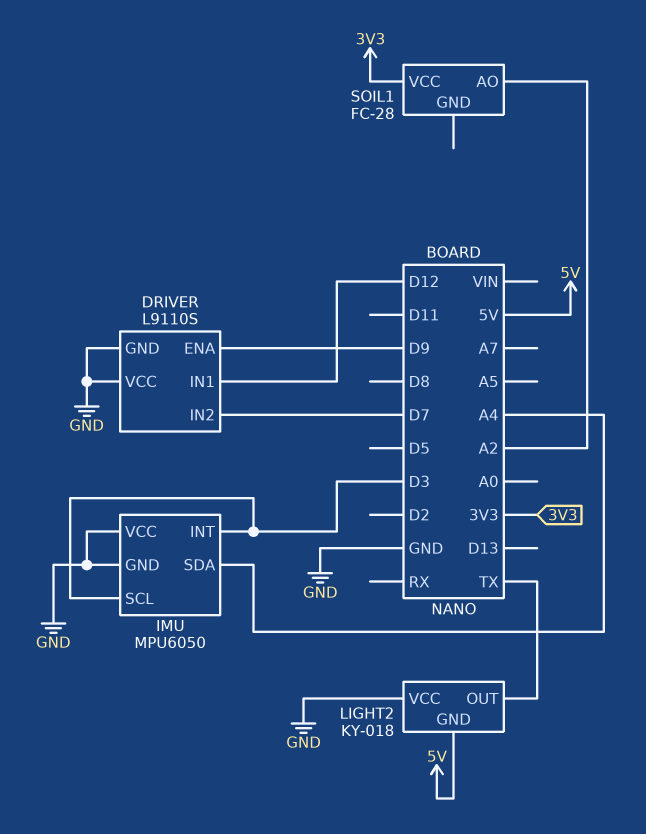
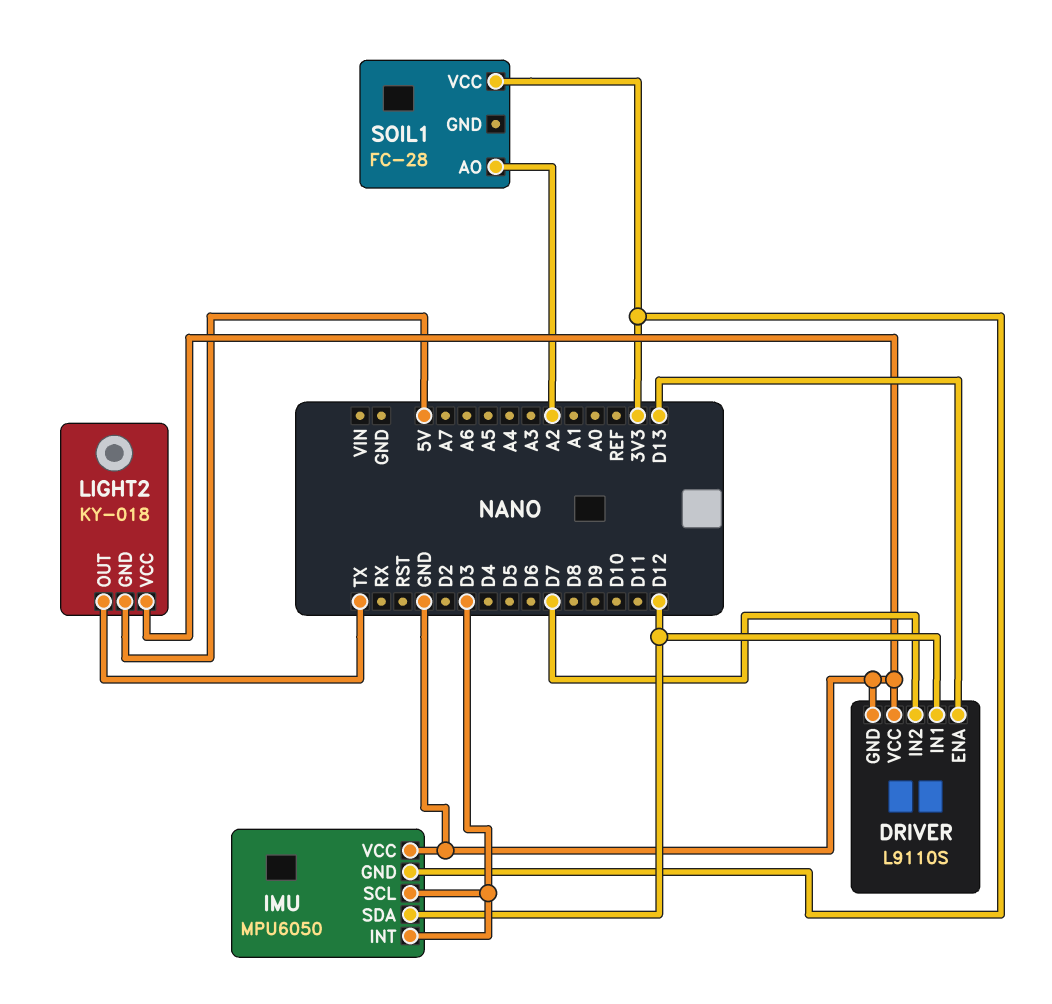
DRIVER pin ENA: D9 -> D13
IMU pin GND: GND -> 3V3
IMU pin SDA: A4 -> D12

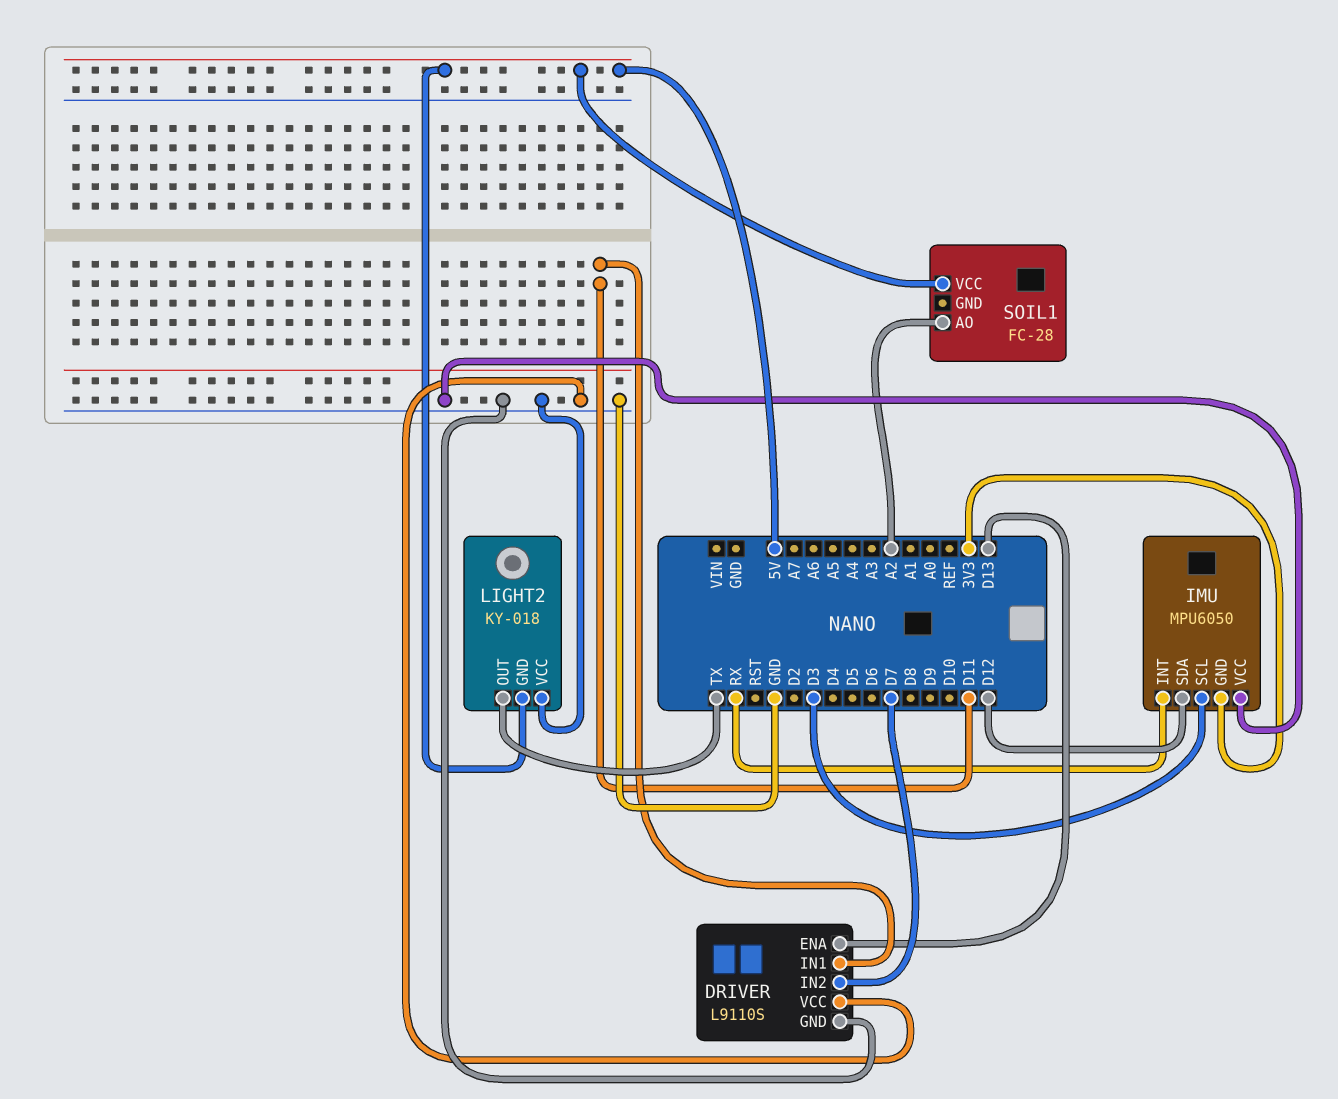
DRIVER pin IN1: D12 -> D11
IMU pin INT: D3 -> RX
SOIL1 pin VCC: 3V3 -> 5V

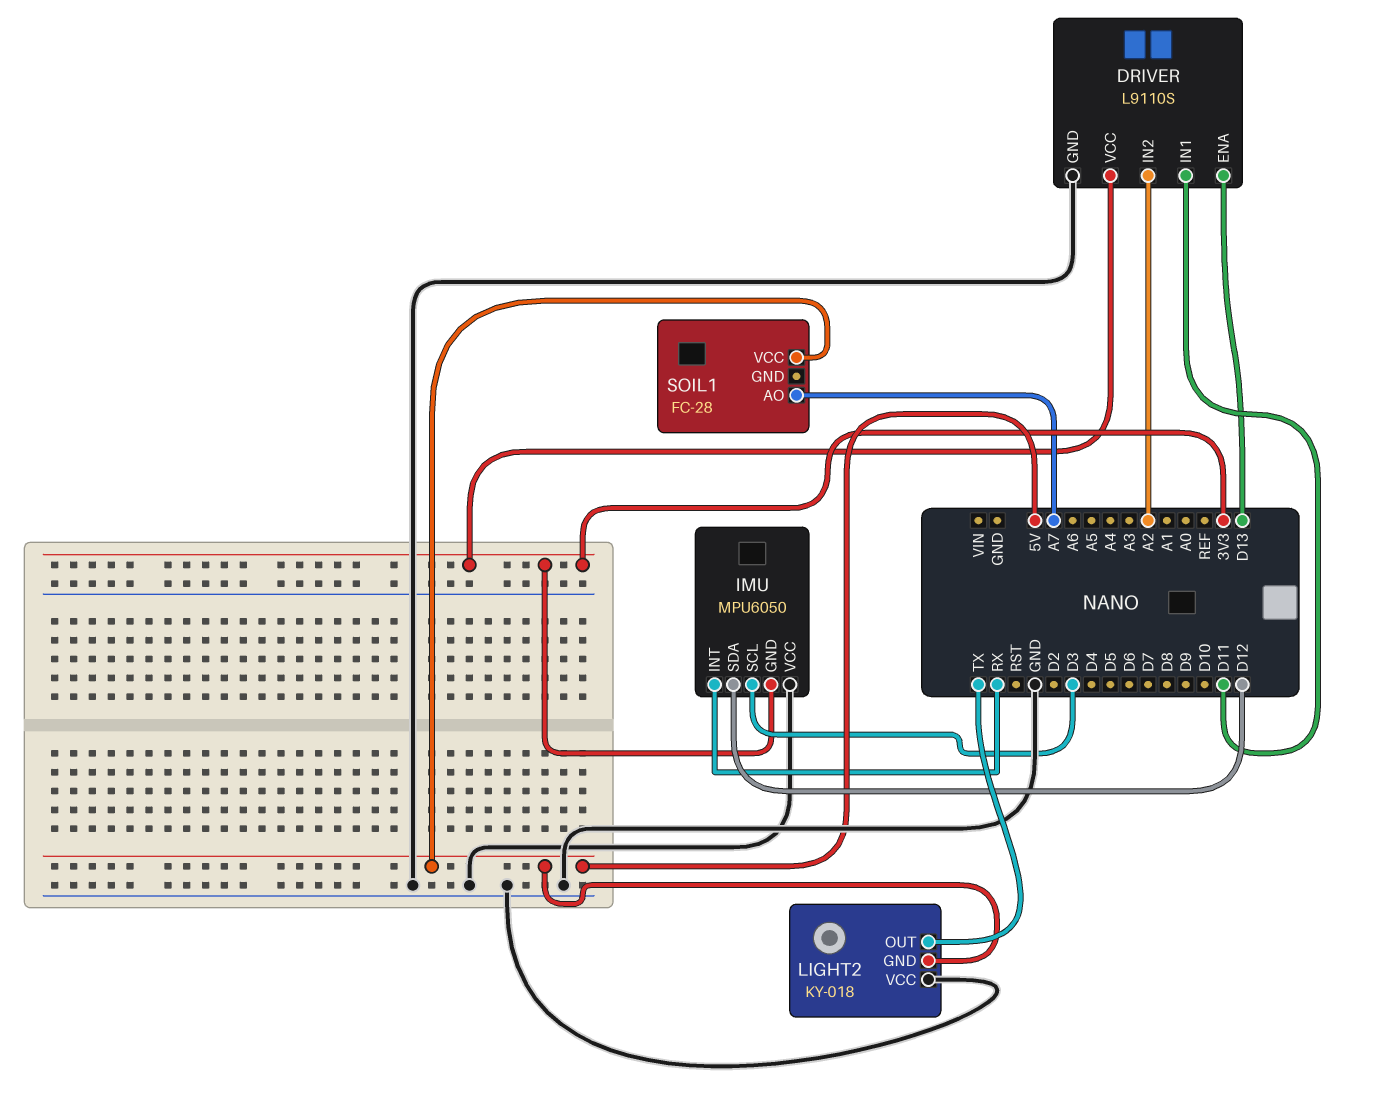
DRIVER pin IN2: D7 -> A2
DRIVER pin VCC: GND -> 3V3
SOIL1 pin AO: A2 -> A7

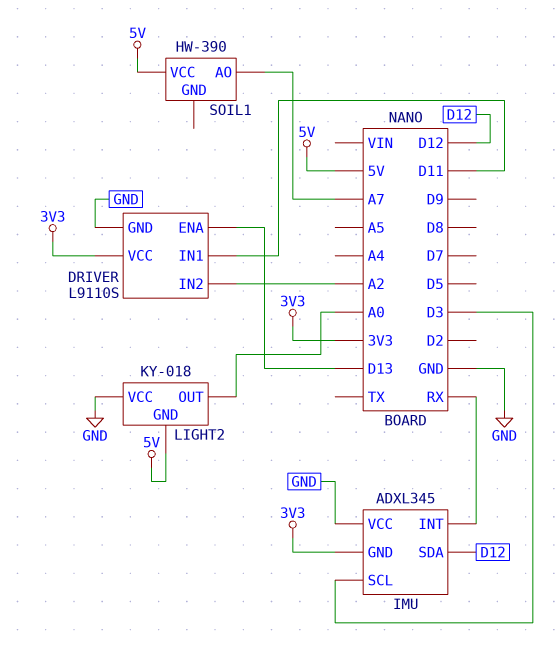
IMU: MPU6050 -> ADXL345
LIGHT2 pin OUT: TX -> A0
SOIL1: FC-28 -> HW-390

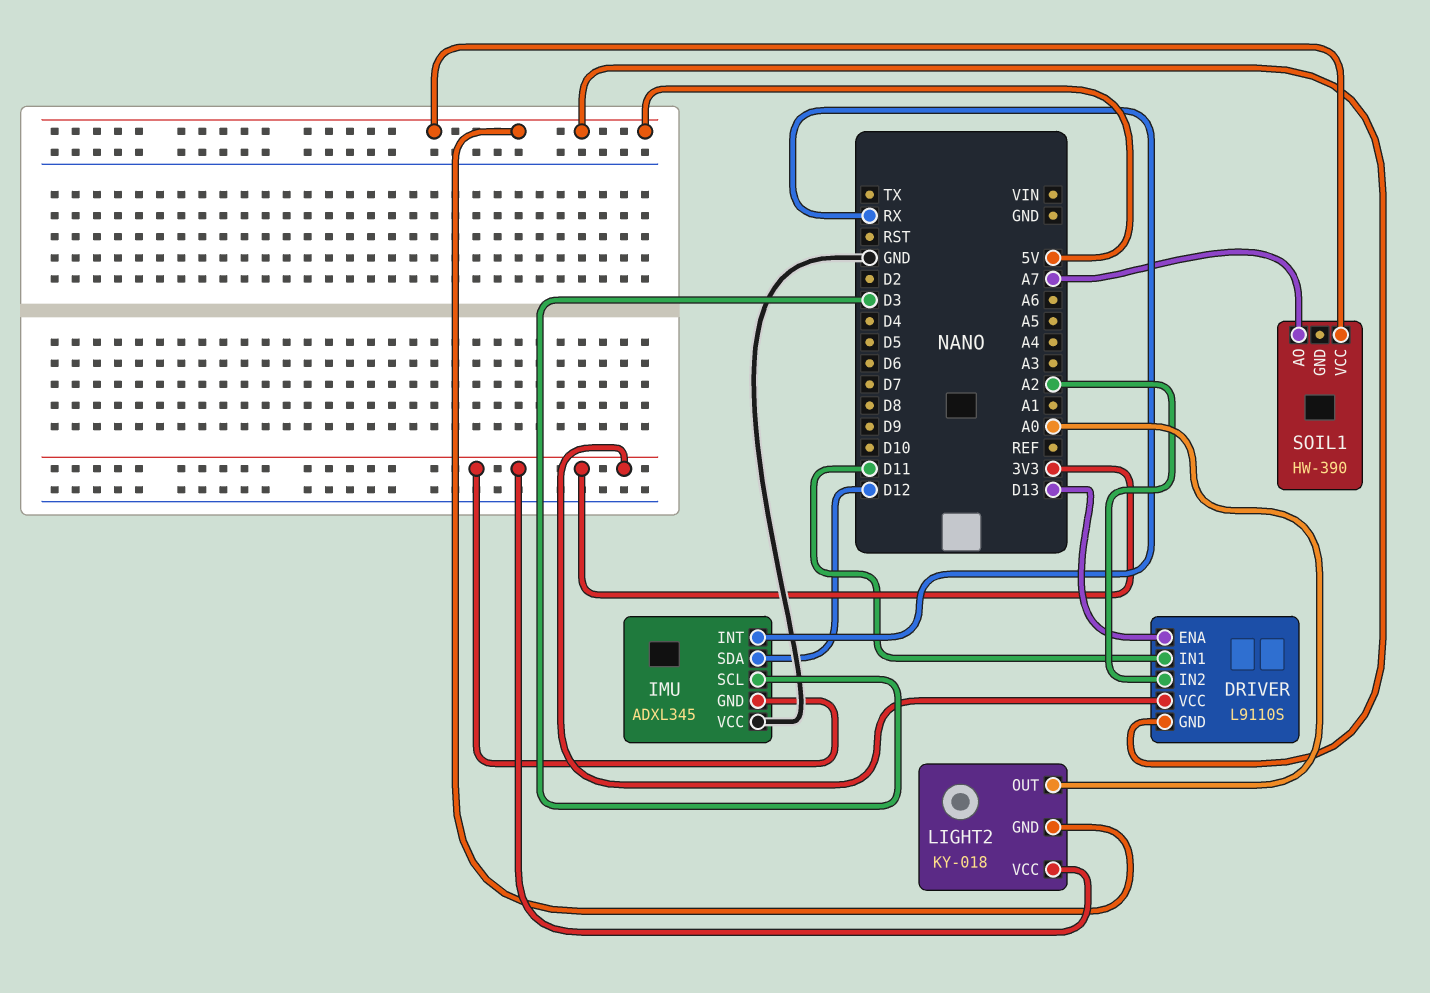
DRIVER pin GND: GND -> 5V
LIGHT2 pin VCC: GND -> 3V3

